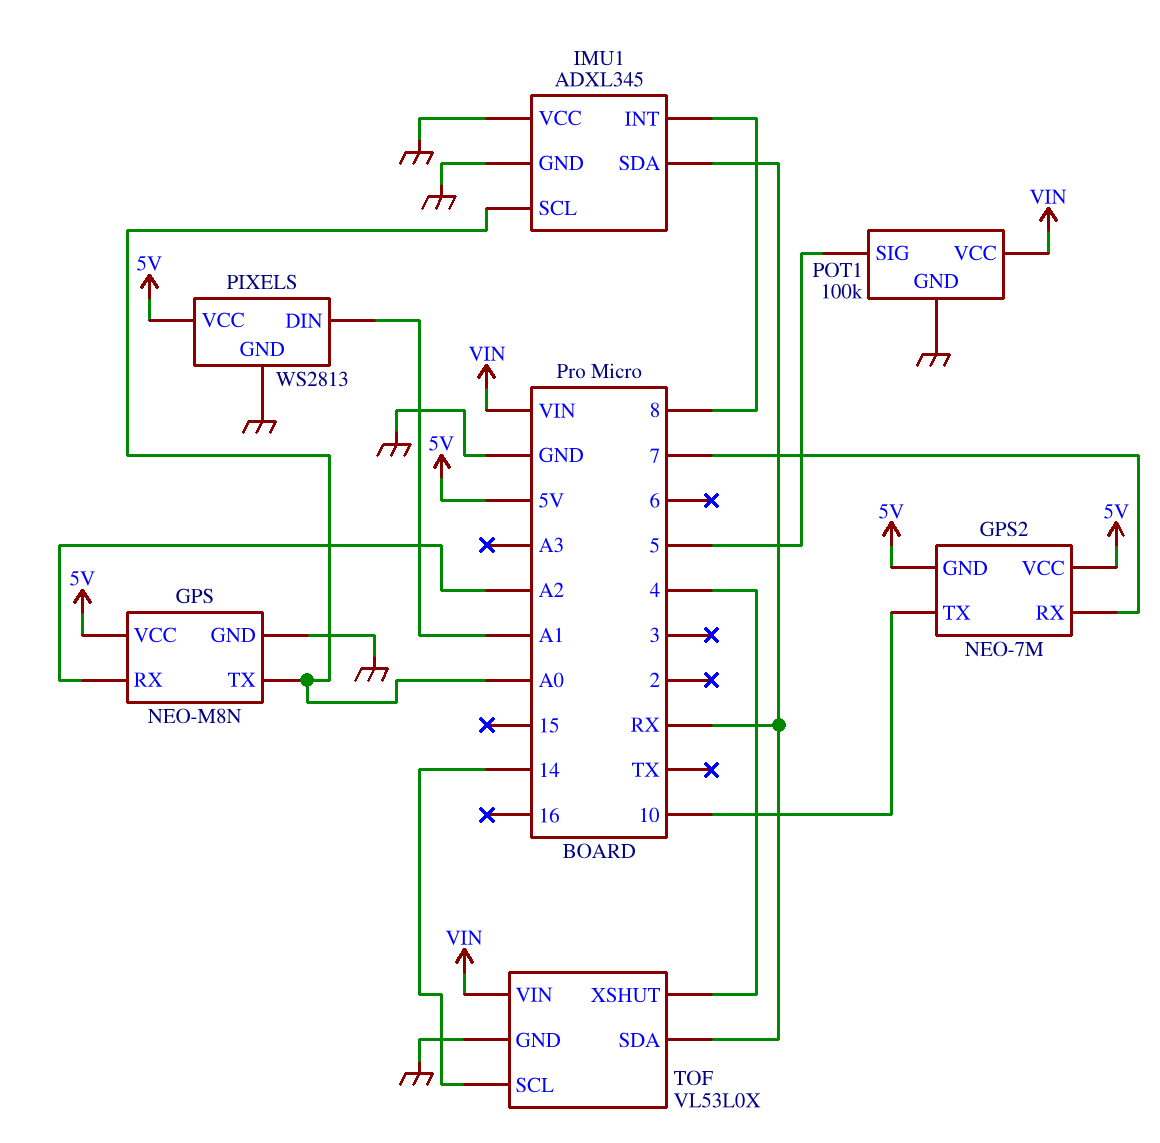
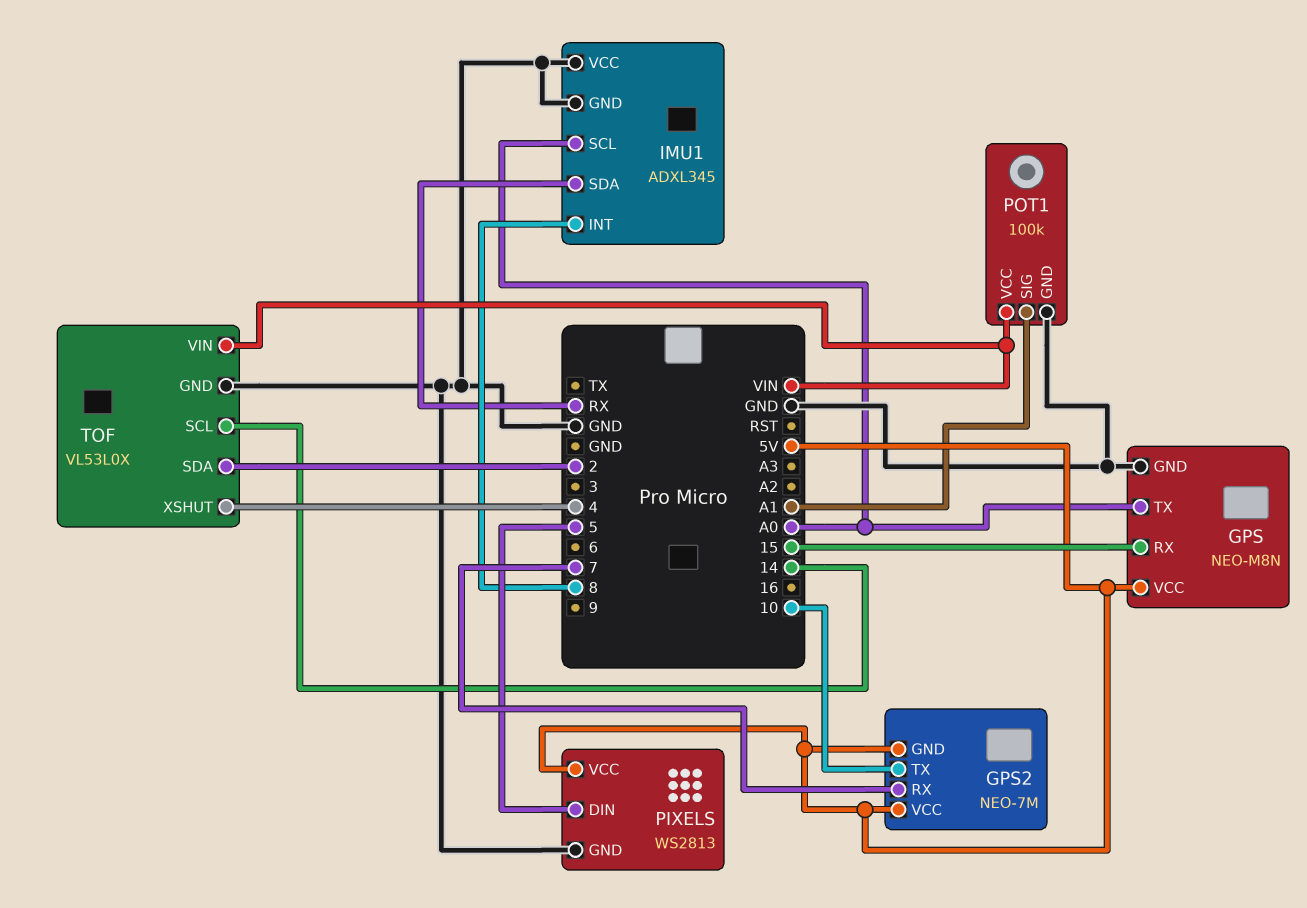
GPS pin RX: A2 -> 15
PIXELS pin DIN: A1 -> 5
POT1 pin SIG: 5 -> A1
TOF pin SDA: RX -> 2

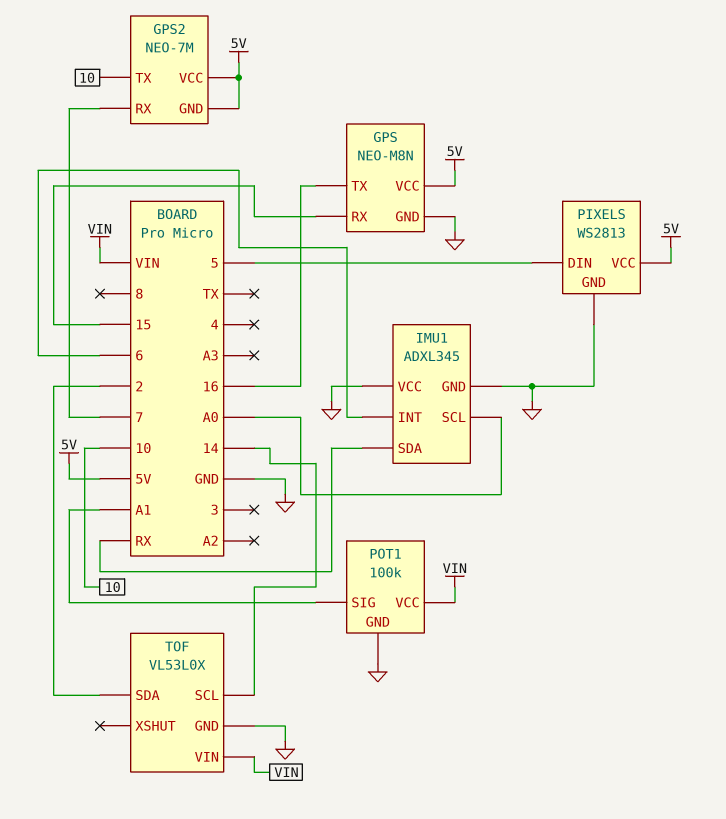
GPS pin TX: A0 -> 16
IMU1 pin INT: 8 -> 6
TOF pin XSHUT: 4 -> none

